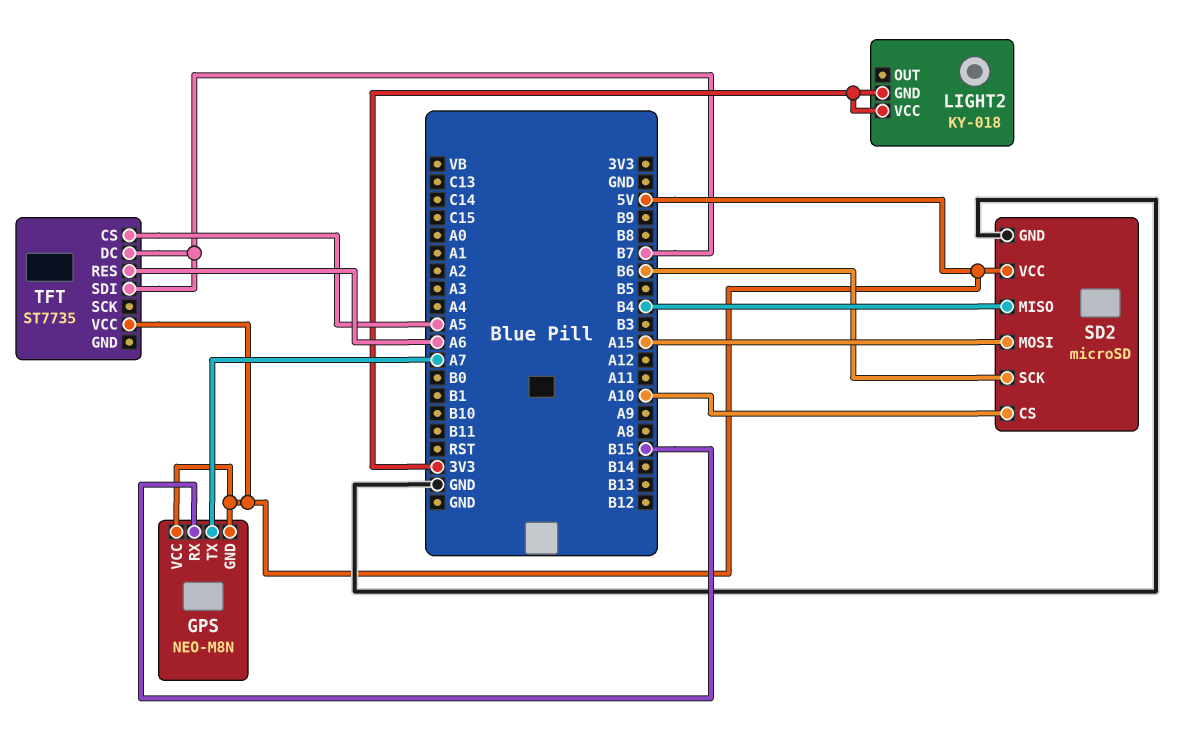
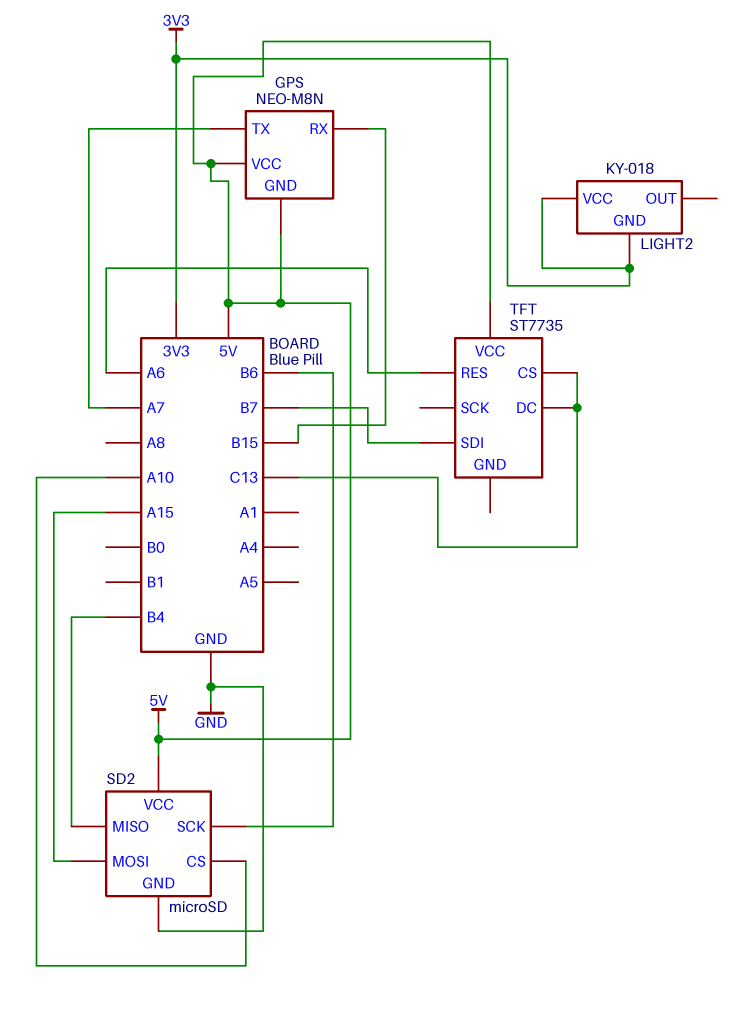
TFT pin CS: A5 -> C13
TFT pin DC: B7 -> C13

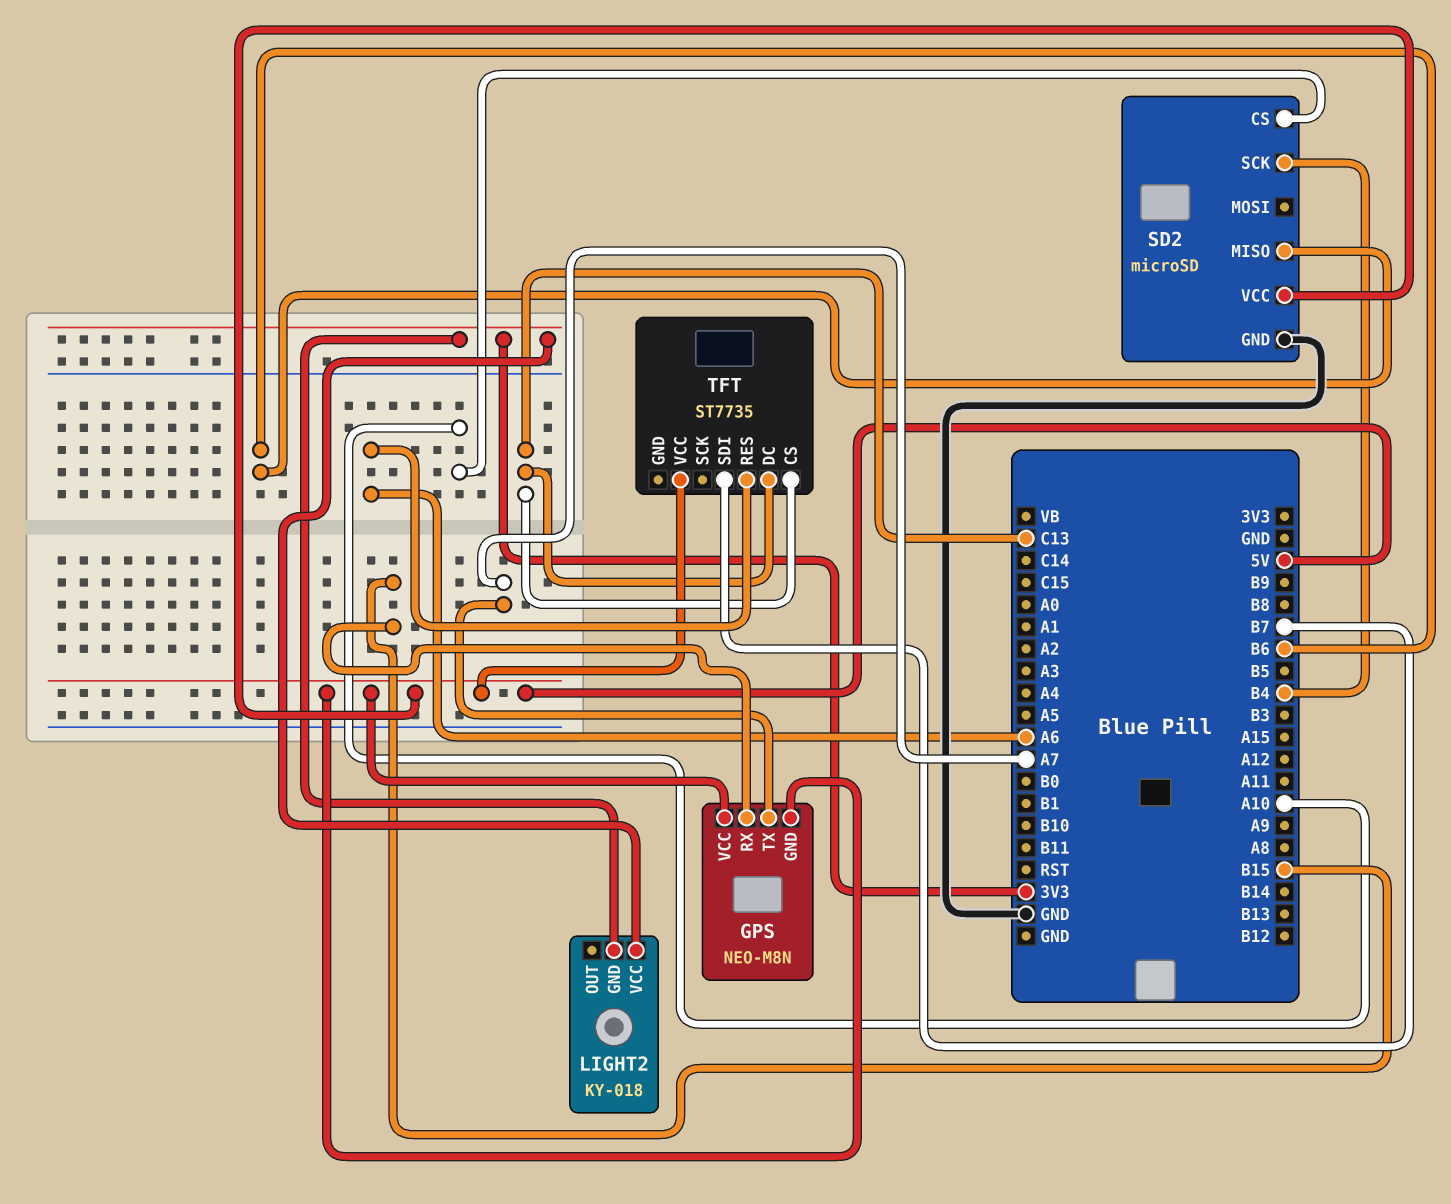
SD2 pin MISO: B4 -> B6
SD2 pin MOSI: A15 -> none
SD2 pin SCK: B6 -> B4

